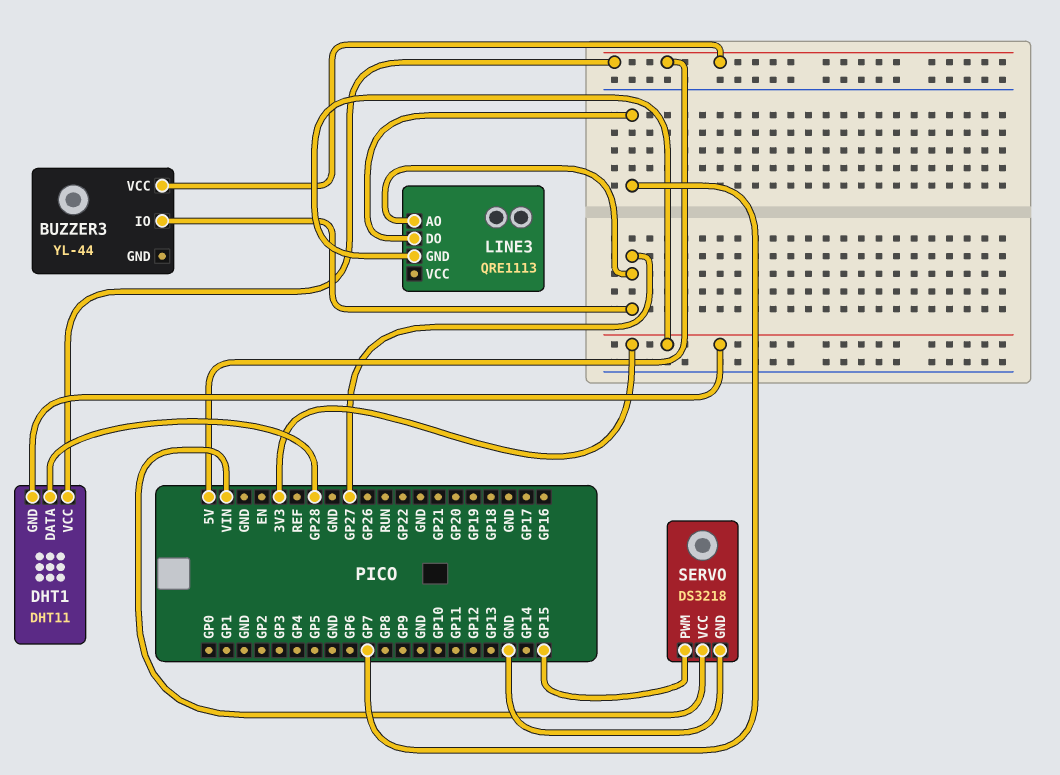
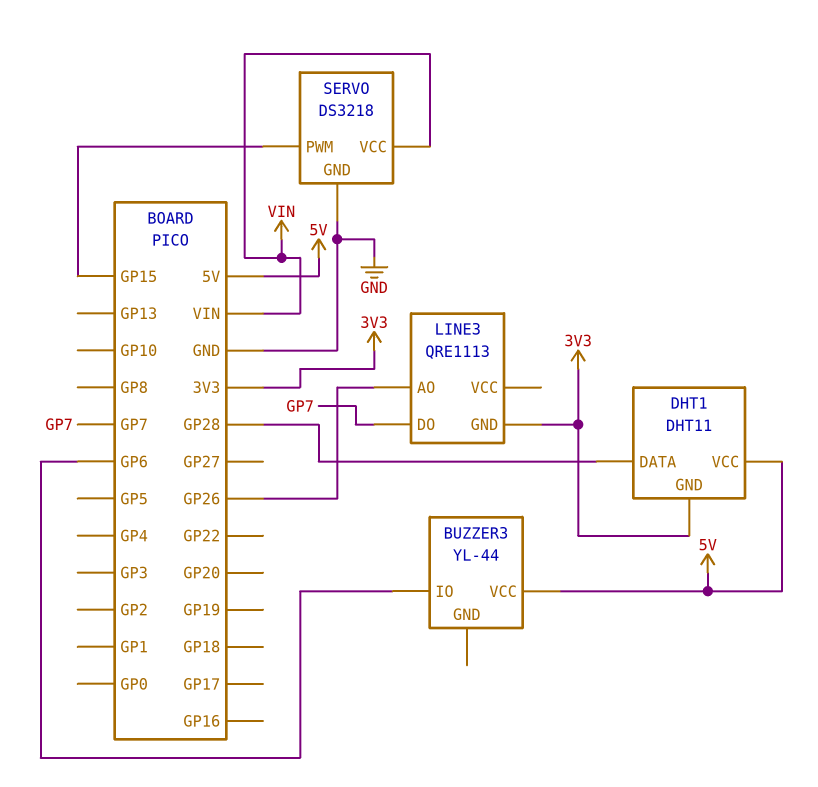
BUZZER3 pin IO: GP27 -> GP6
LINE3 pin AO: GP27 -> GP26

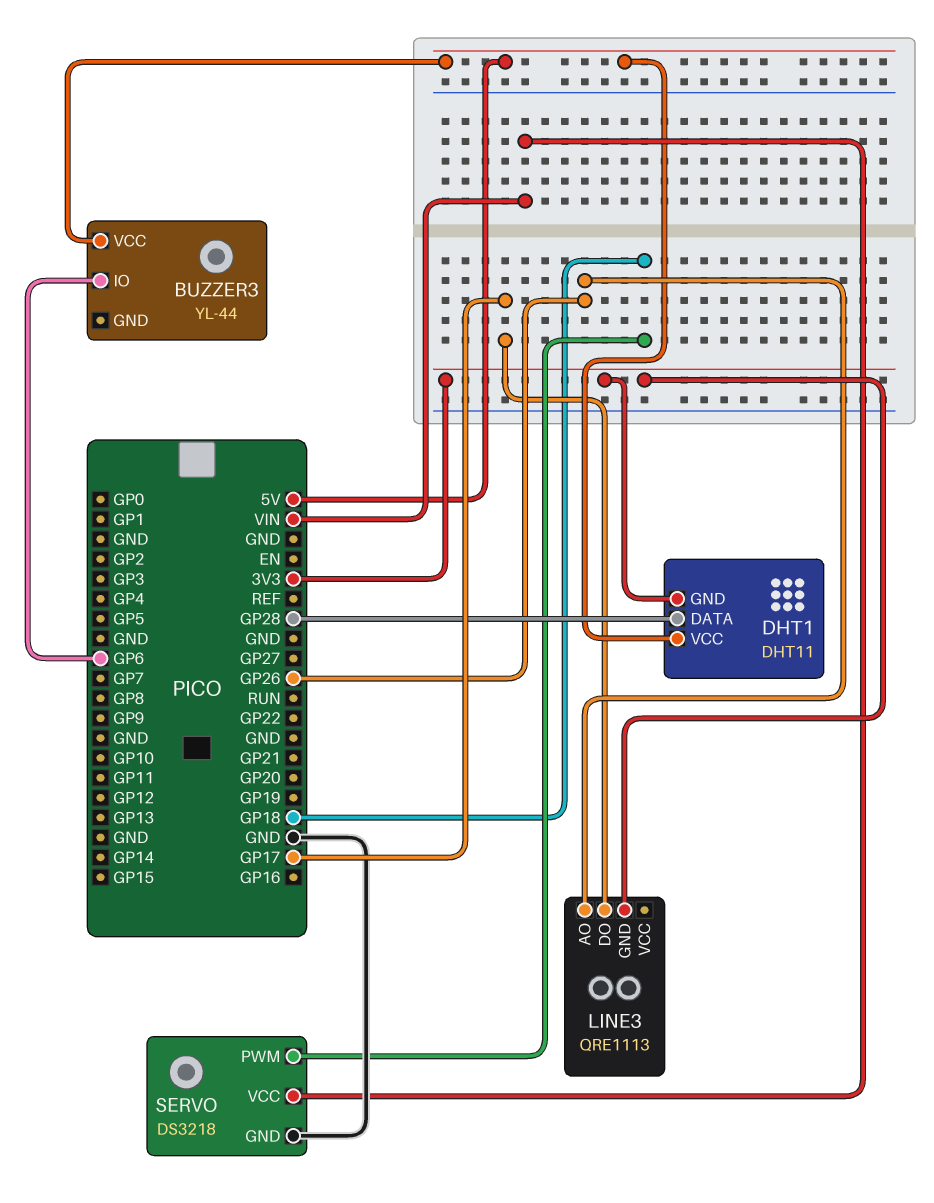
LINE3 pin DO: GP7 -> GP17
SERVO pin PWM: GP15 -> GP18

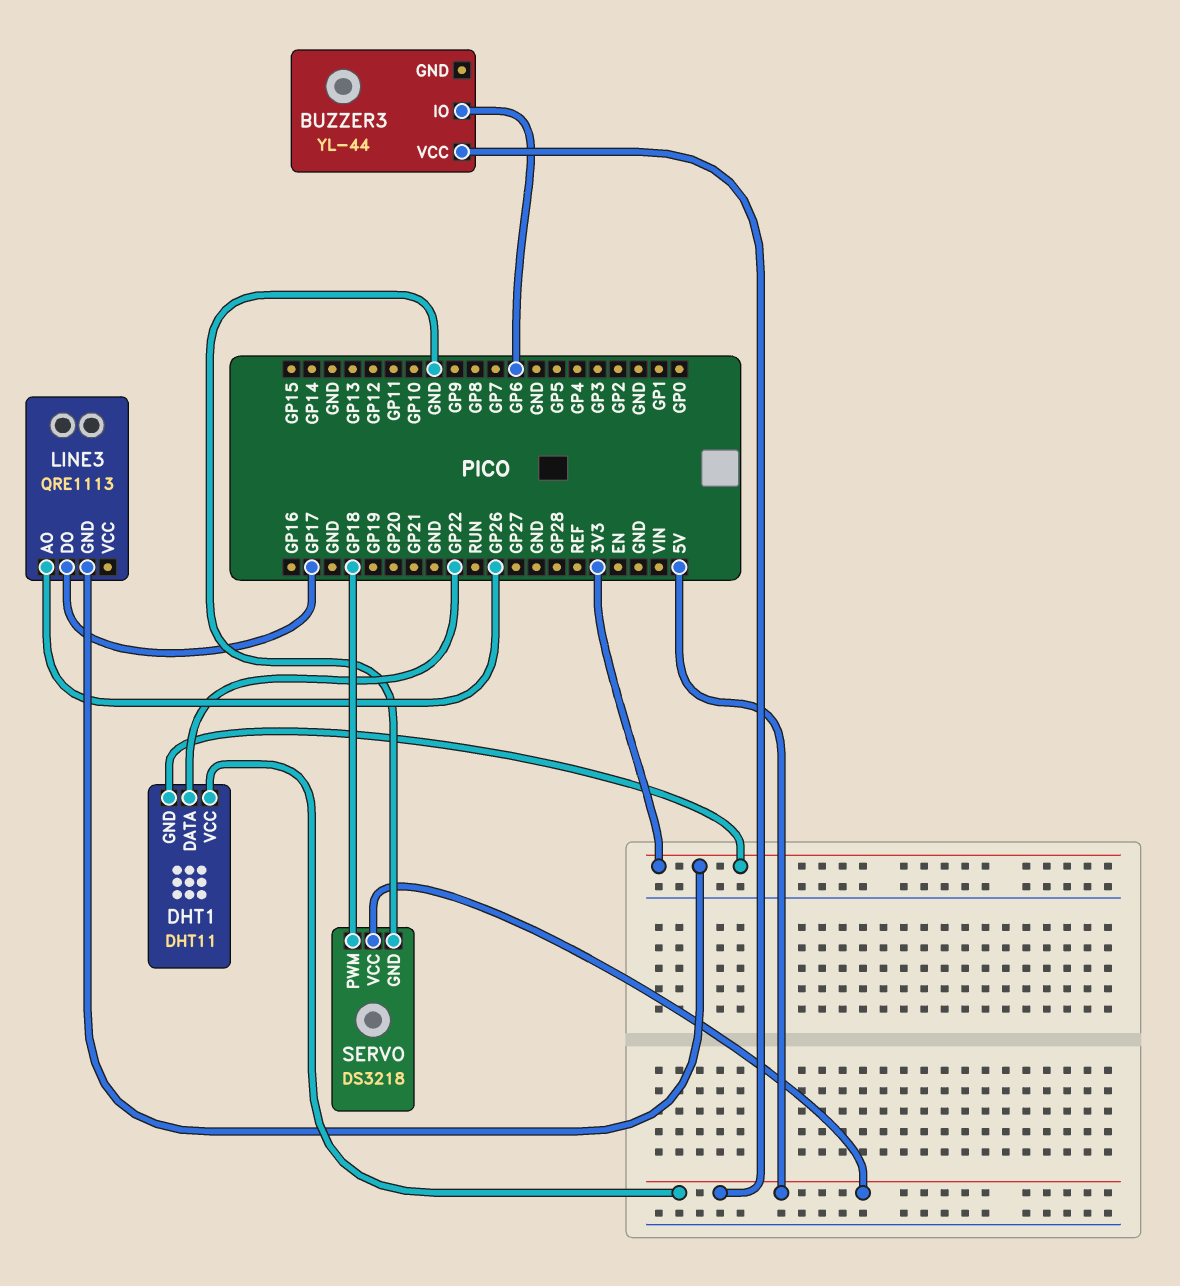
DHT1 pin DATA: GP28 -> GP22
SERVO pin VCC: VIN -> 5V

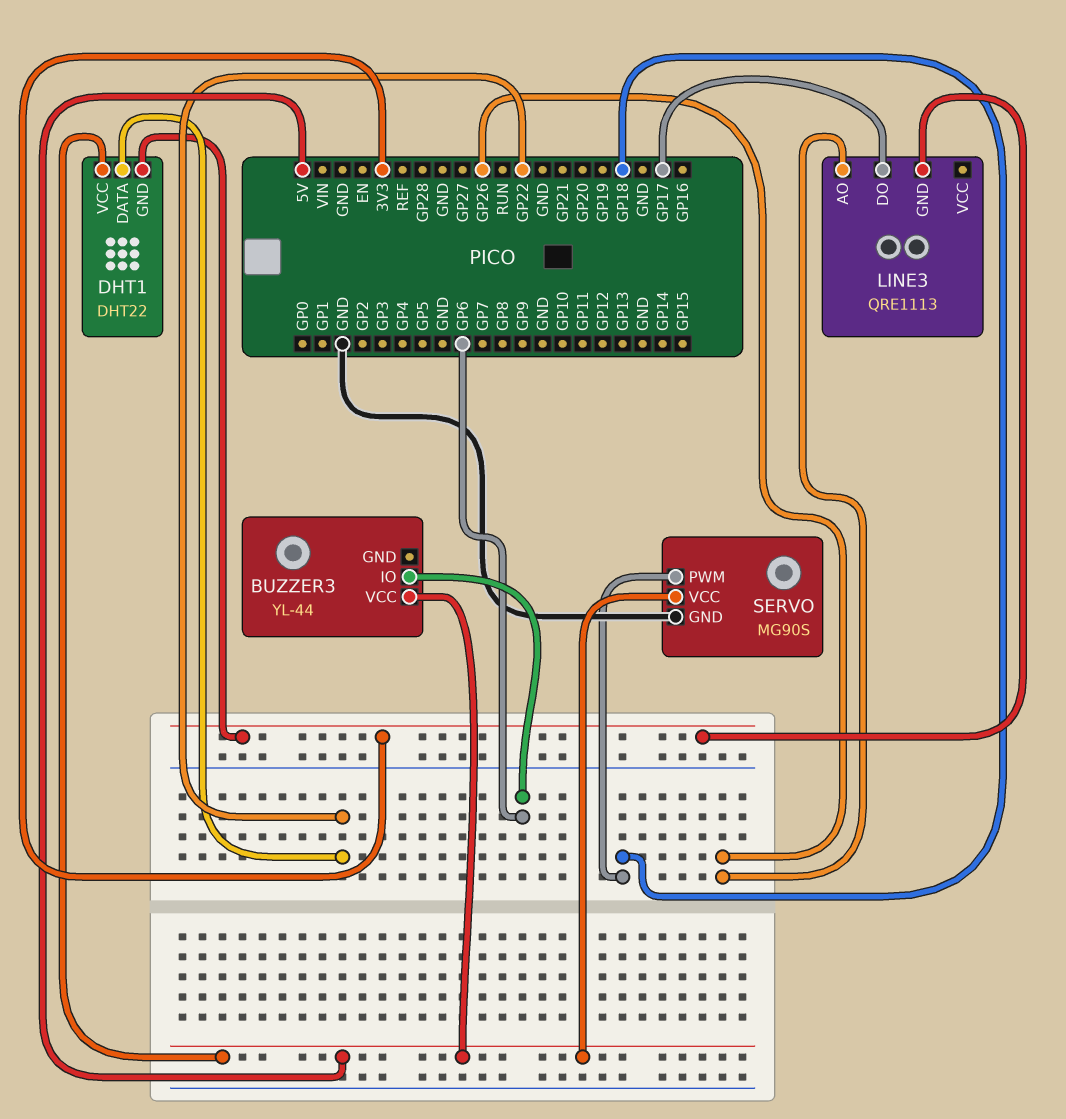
DHT1: DHT11 -> DHT22
SERVO: DS3218 -> MG90S

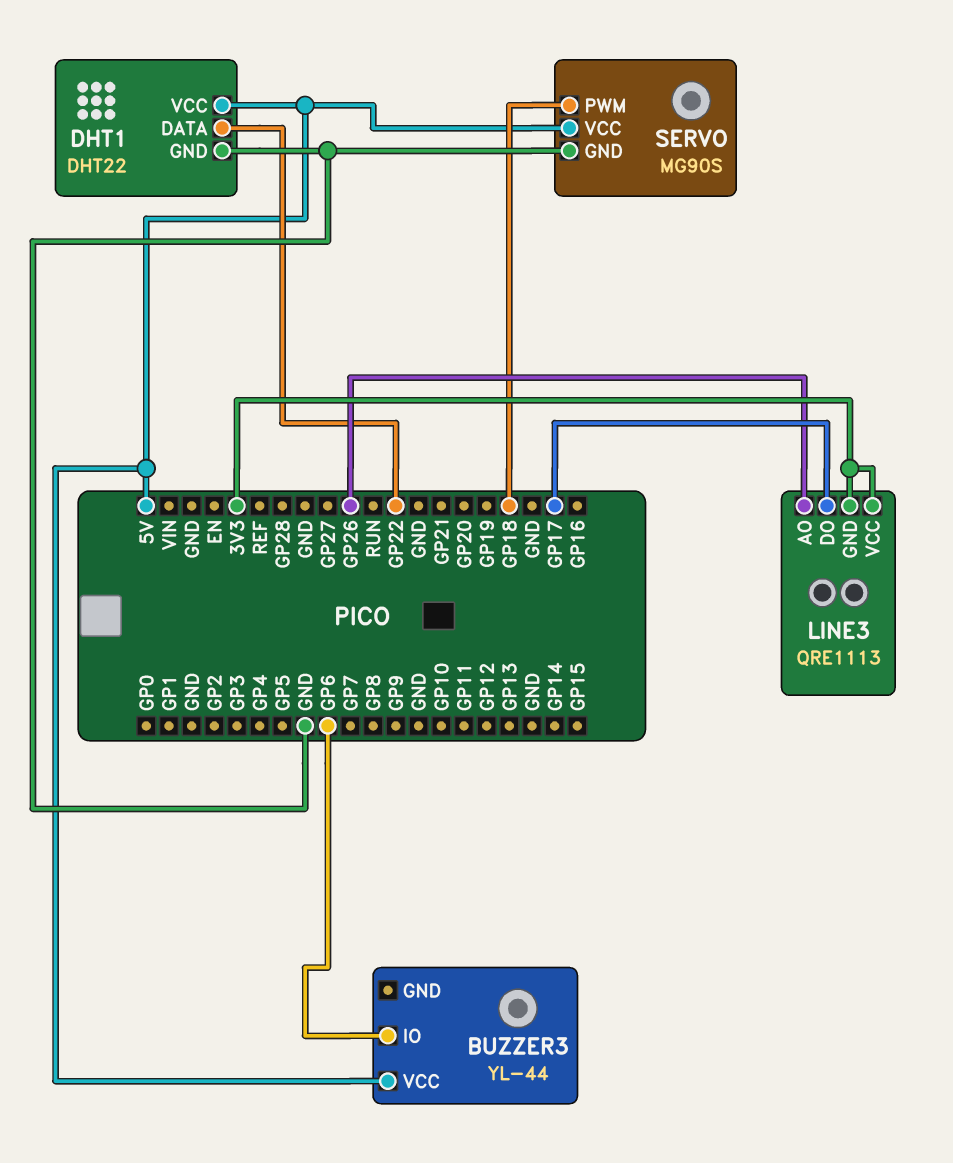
DHT1 pin GND: 3V3 -> GND
LINE3 pin VCC: none -> 3V3

